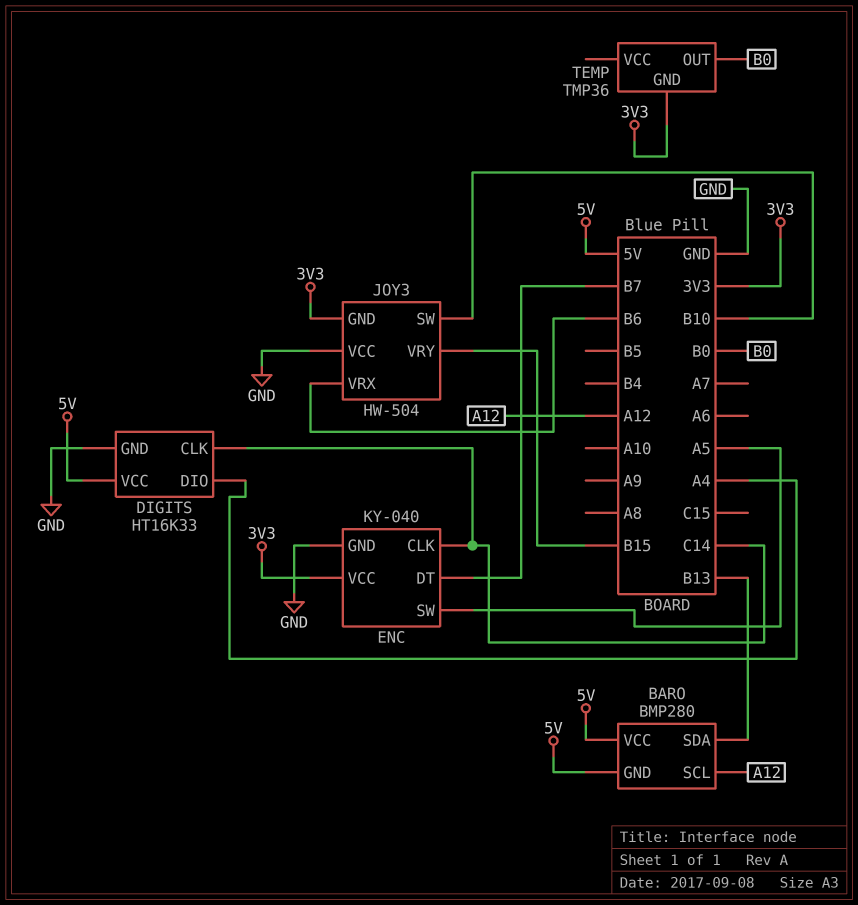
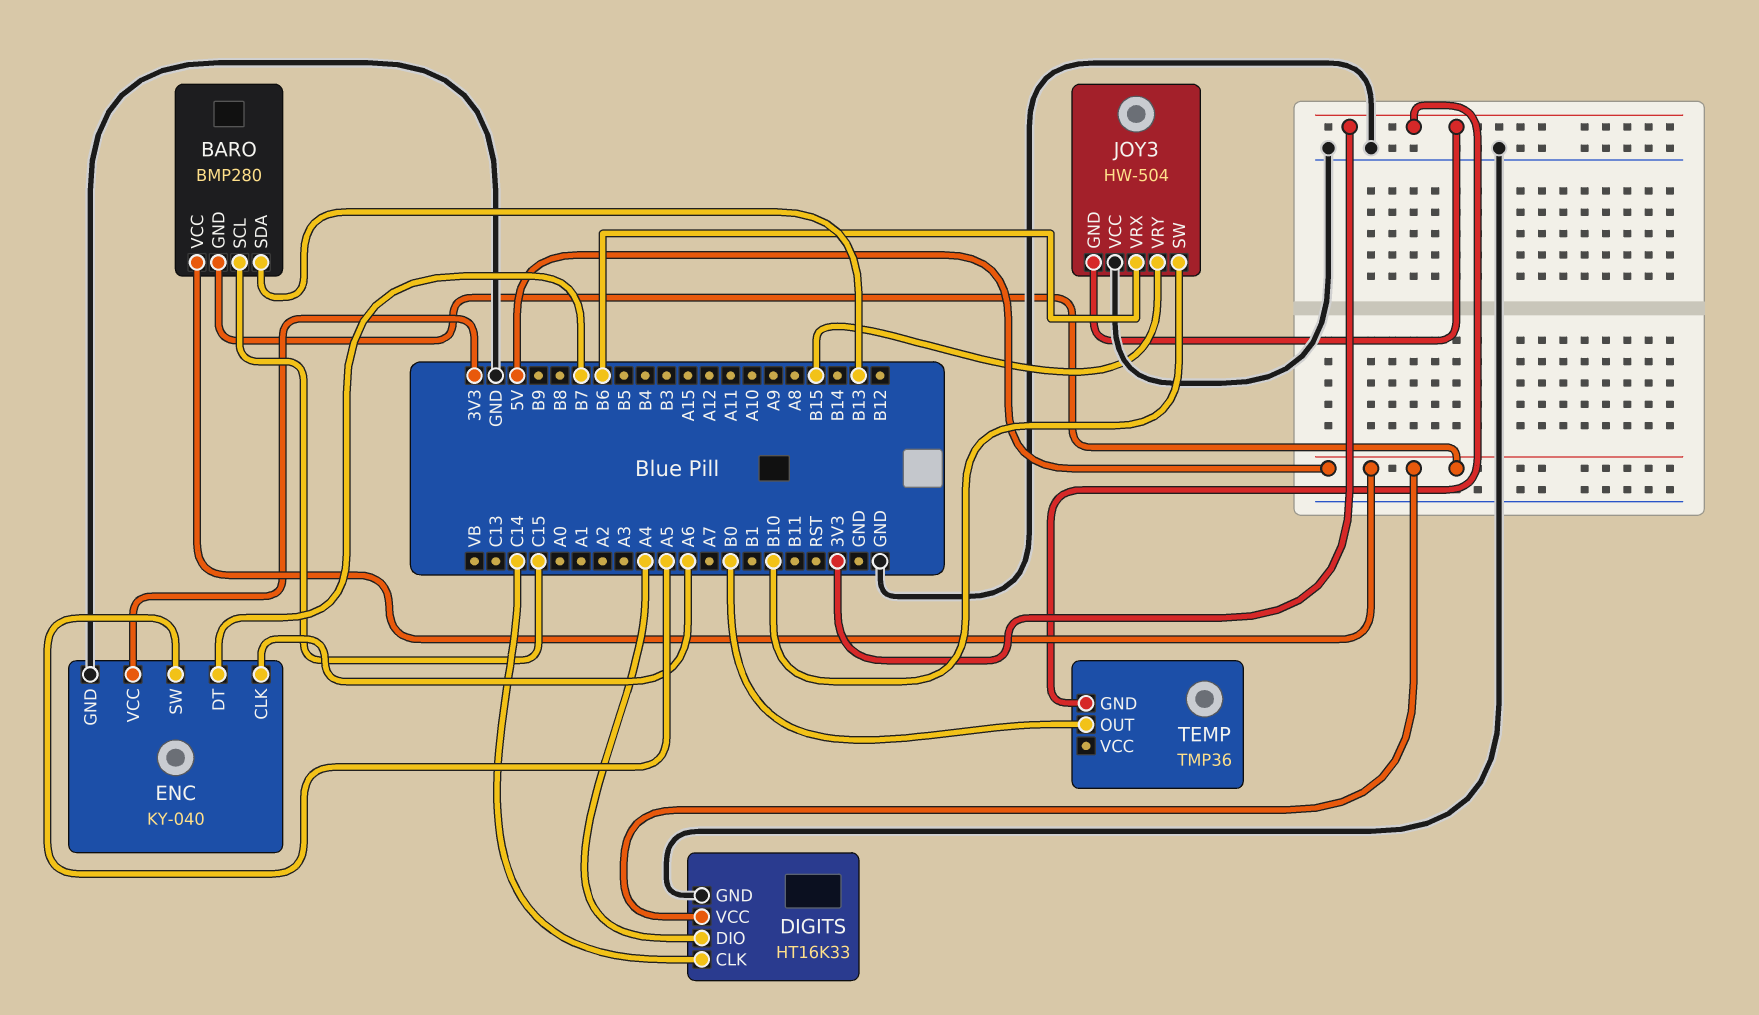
BARO pin SCL: A12 -> C15
ENC pin CLK: C14 -> A6

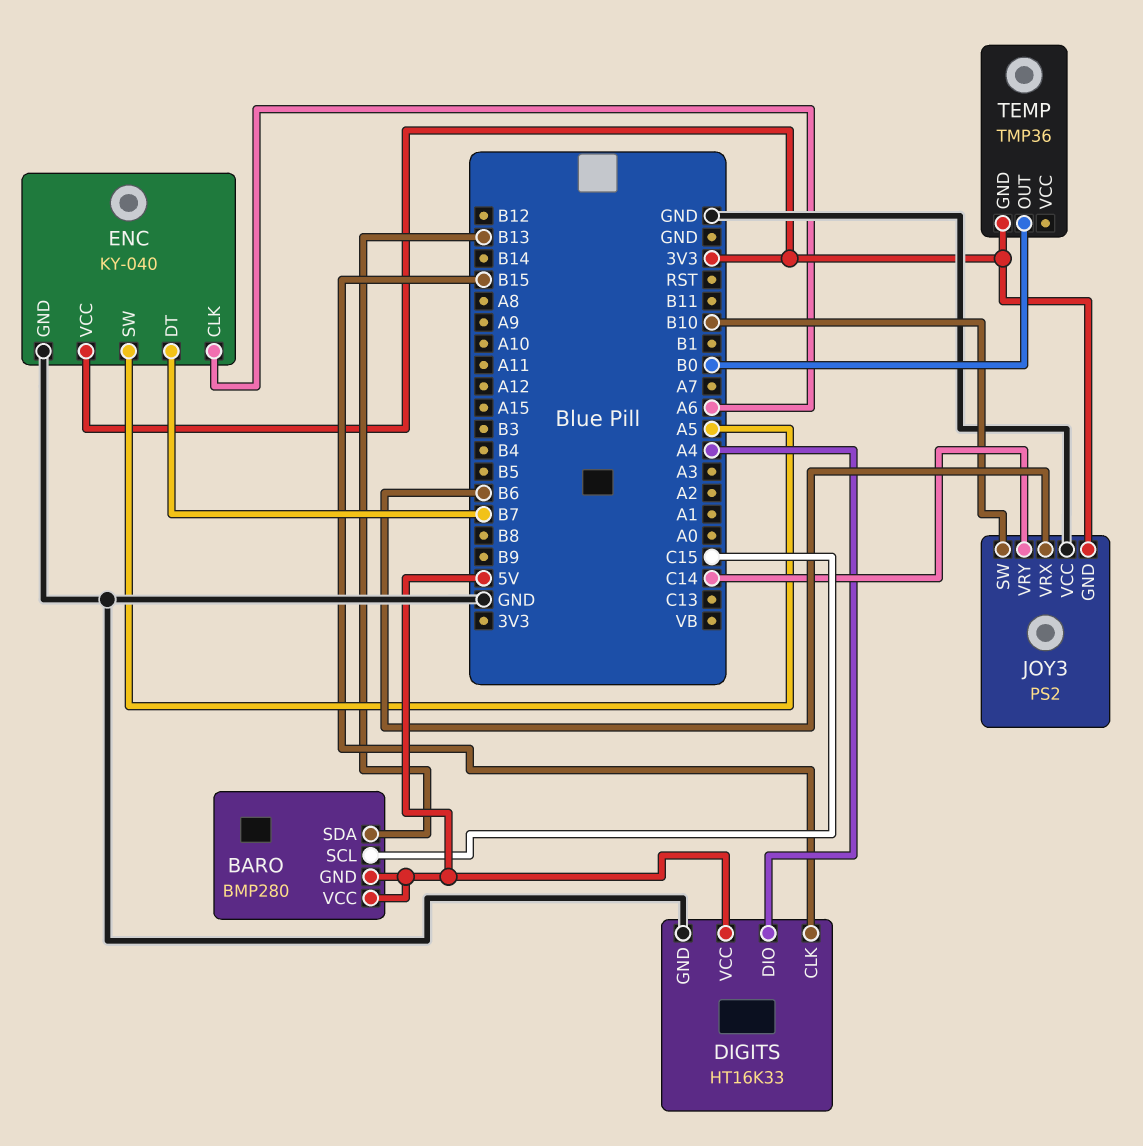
DIGITS pin CLK: C14 -> B15
JOY3: HW-504 -> PS2
JOY3 pin VRY: B15 -> C14

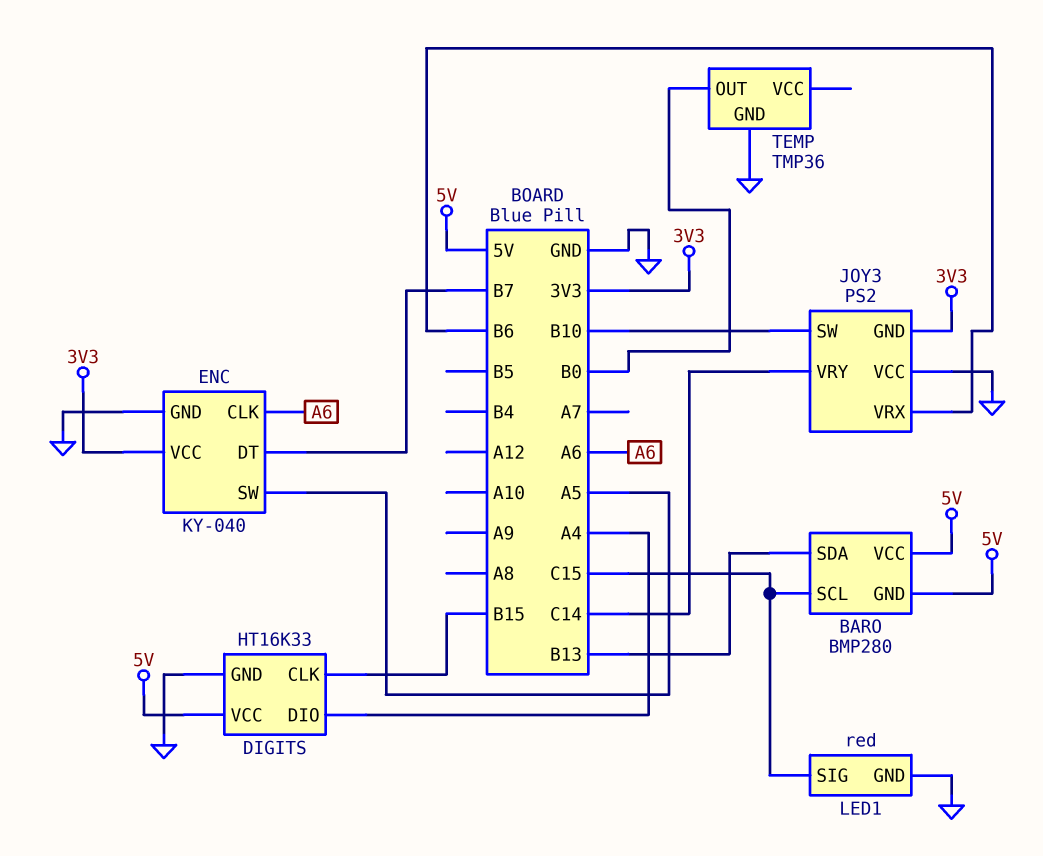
LED1: none -> red
LED1 pin GND: none -> GND
LED1 pin SIG: none -> C15
TEMP pin GND: 3V3 -> GND

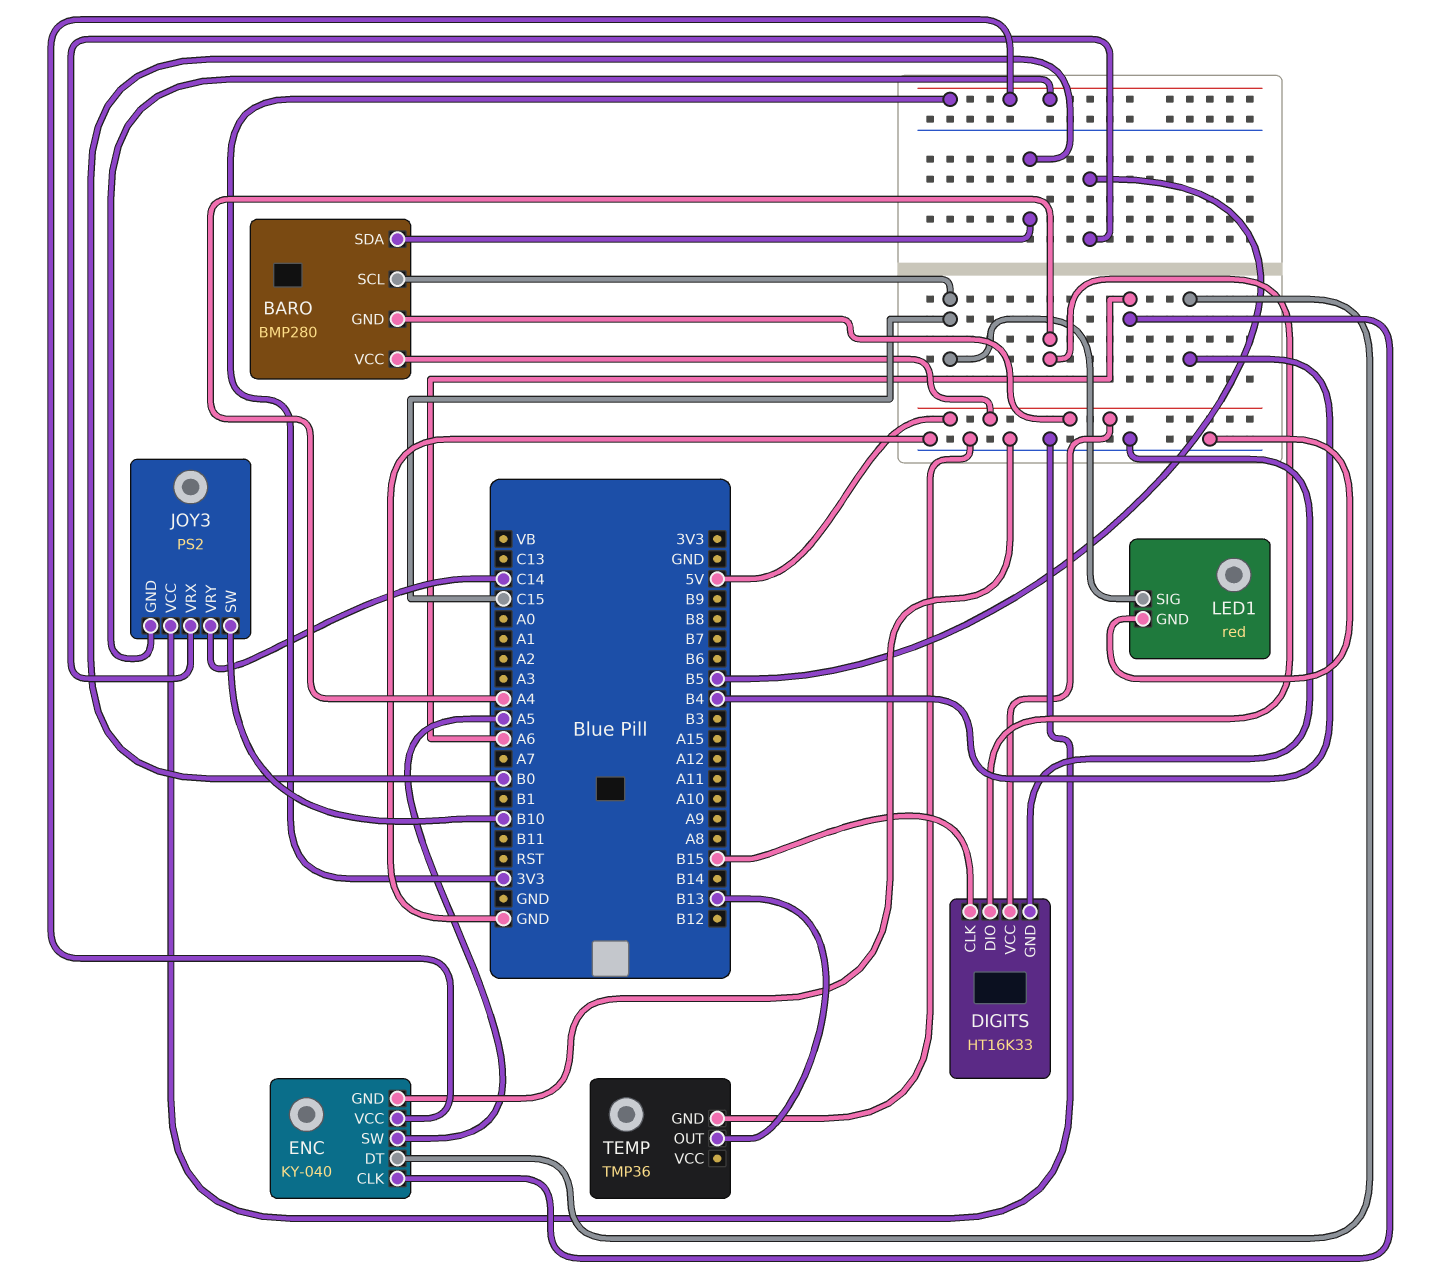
BARO pin SDA: B13 -> B0
ENC pin DT: B7 -> B4
JOY3 pin VRX: B6 -> B5
TEMP pin OUT: B0 -> B13

